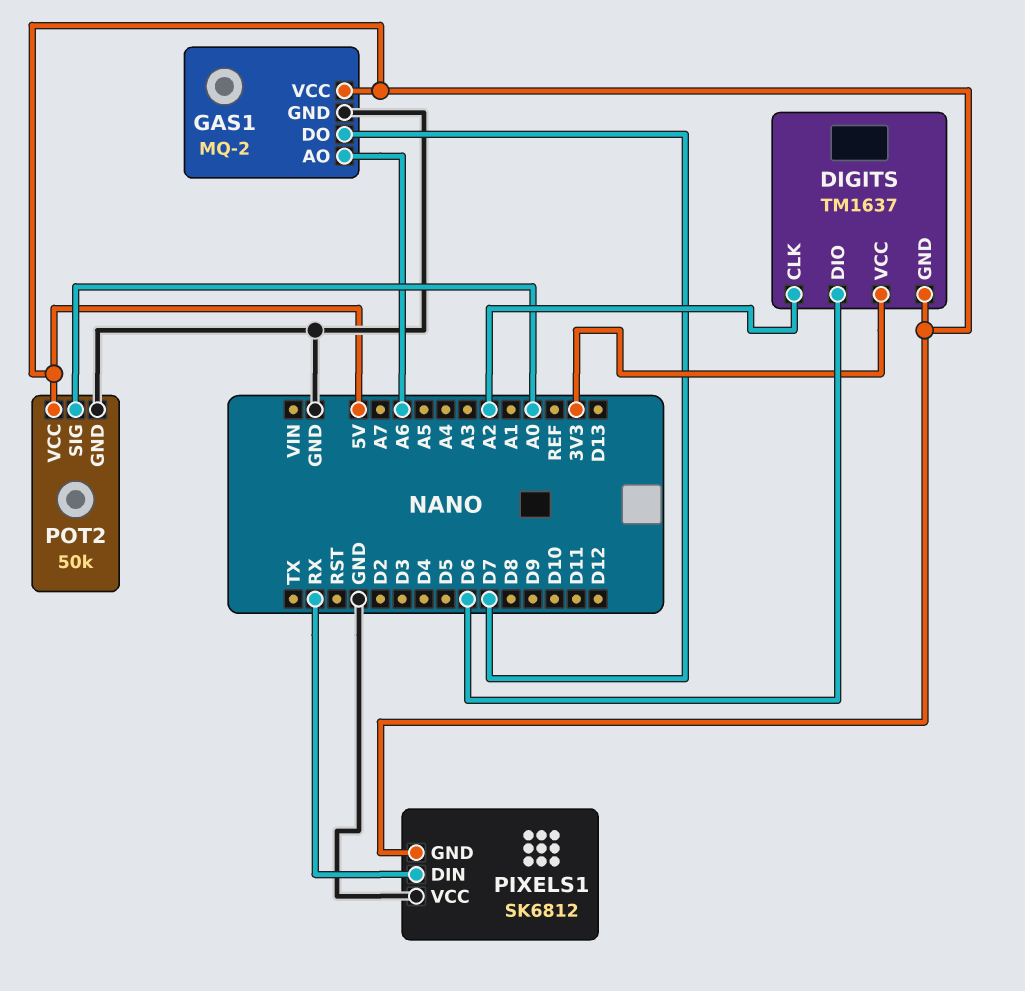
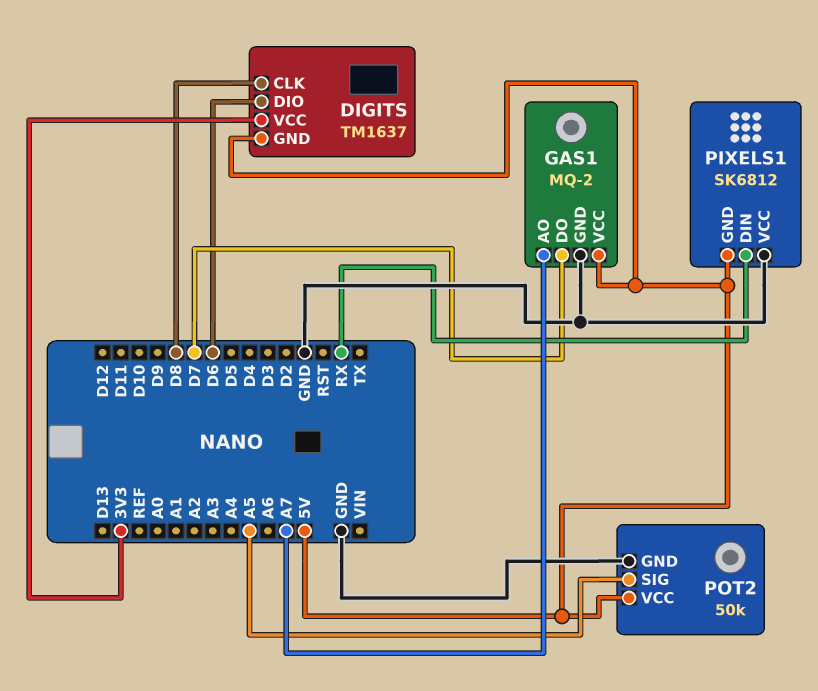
DIGITS pin CLK: A2 -> D8
GAS1 pin AO: A6 -> A7
POT2 pin SIG: A0 -> A5

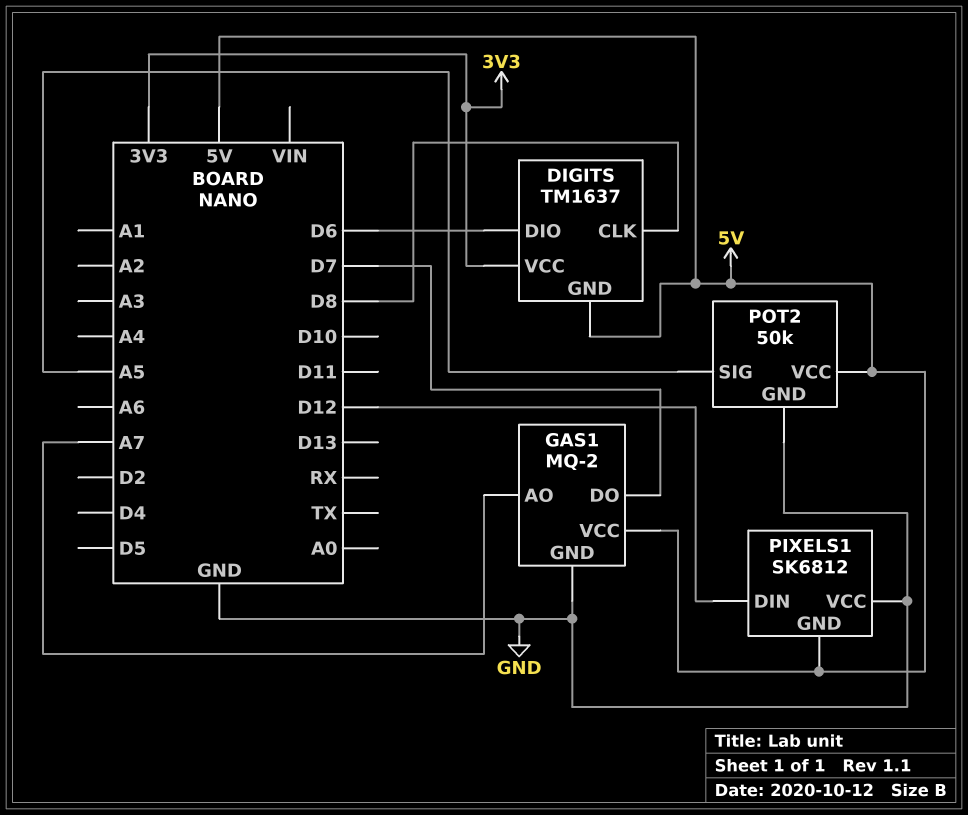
PIXELS1 pin DIN: RX -> D12

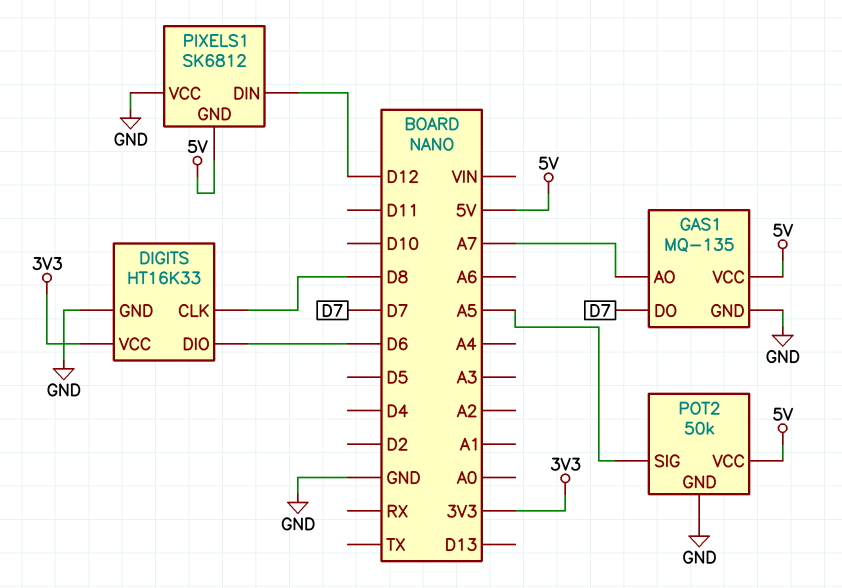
DIGITS: TM1637 -> HT16K33
DIGITS pin GND: 5V -> GND
GAS1: MQ-2 -> MQ-135

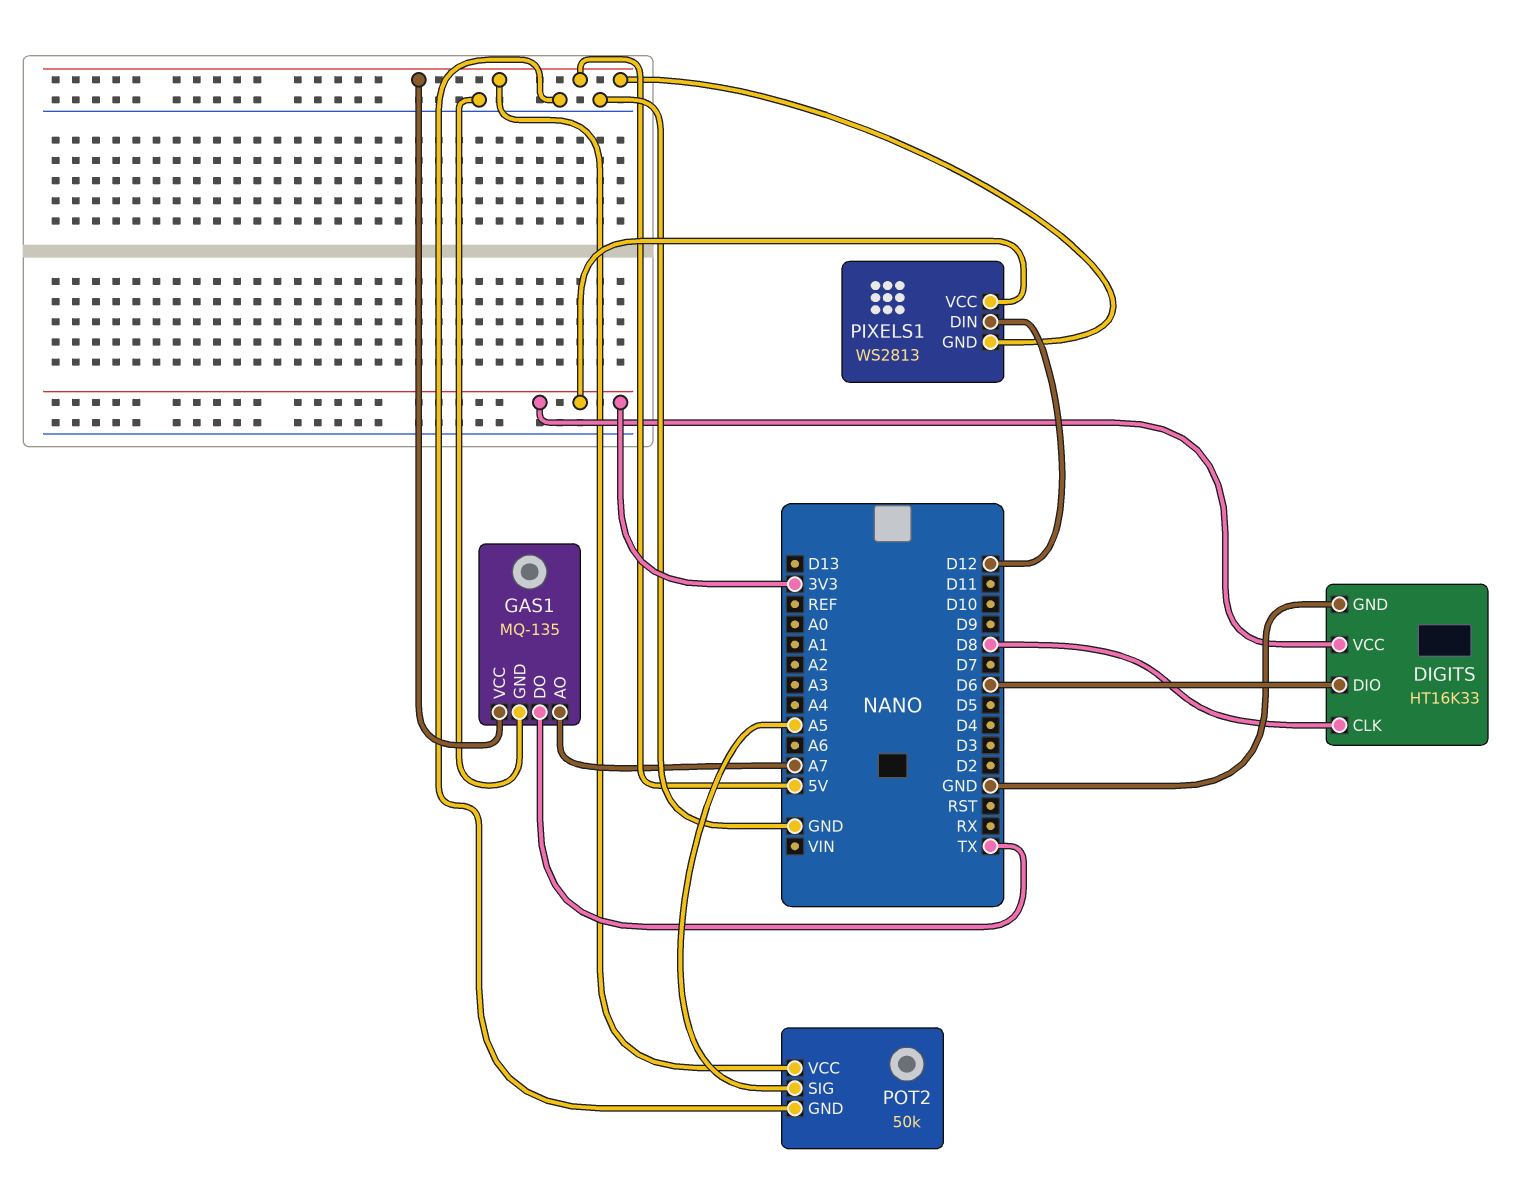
GAS1 pin DO: D7 -> TX
PIXELS1: SK6812 -> WS2813
PIXELS1 pin VCC: GND -> 3V3

